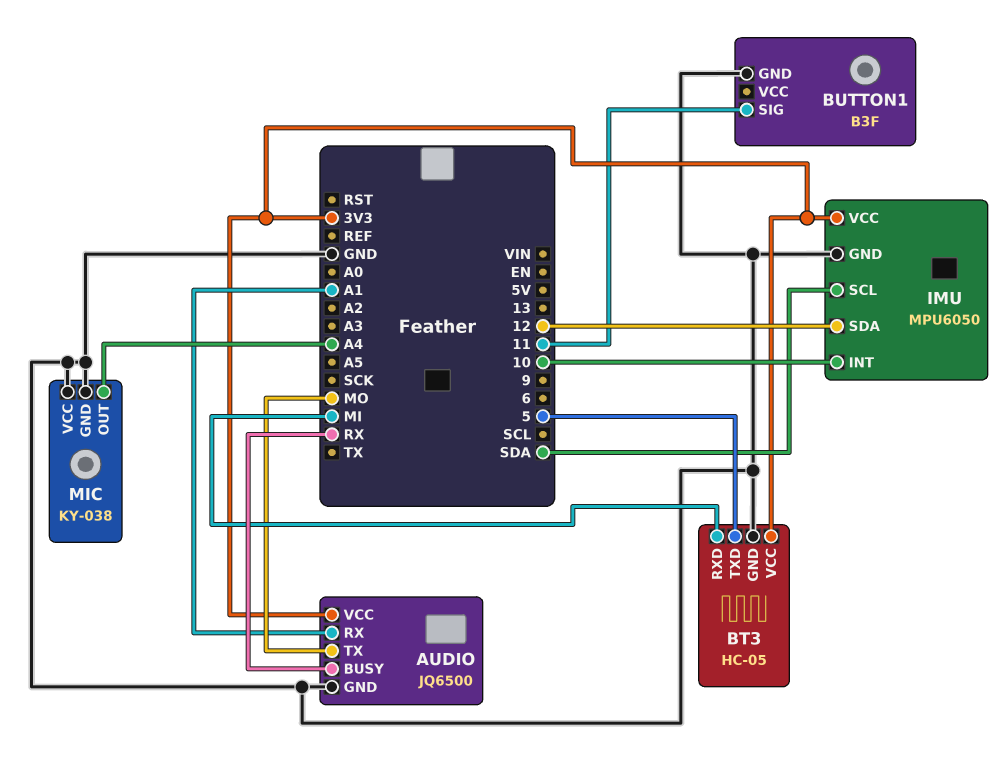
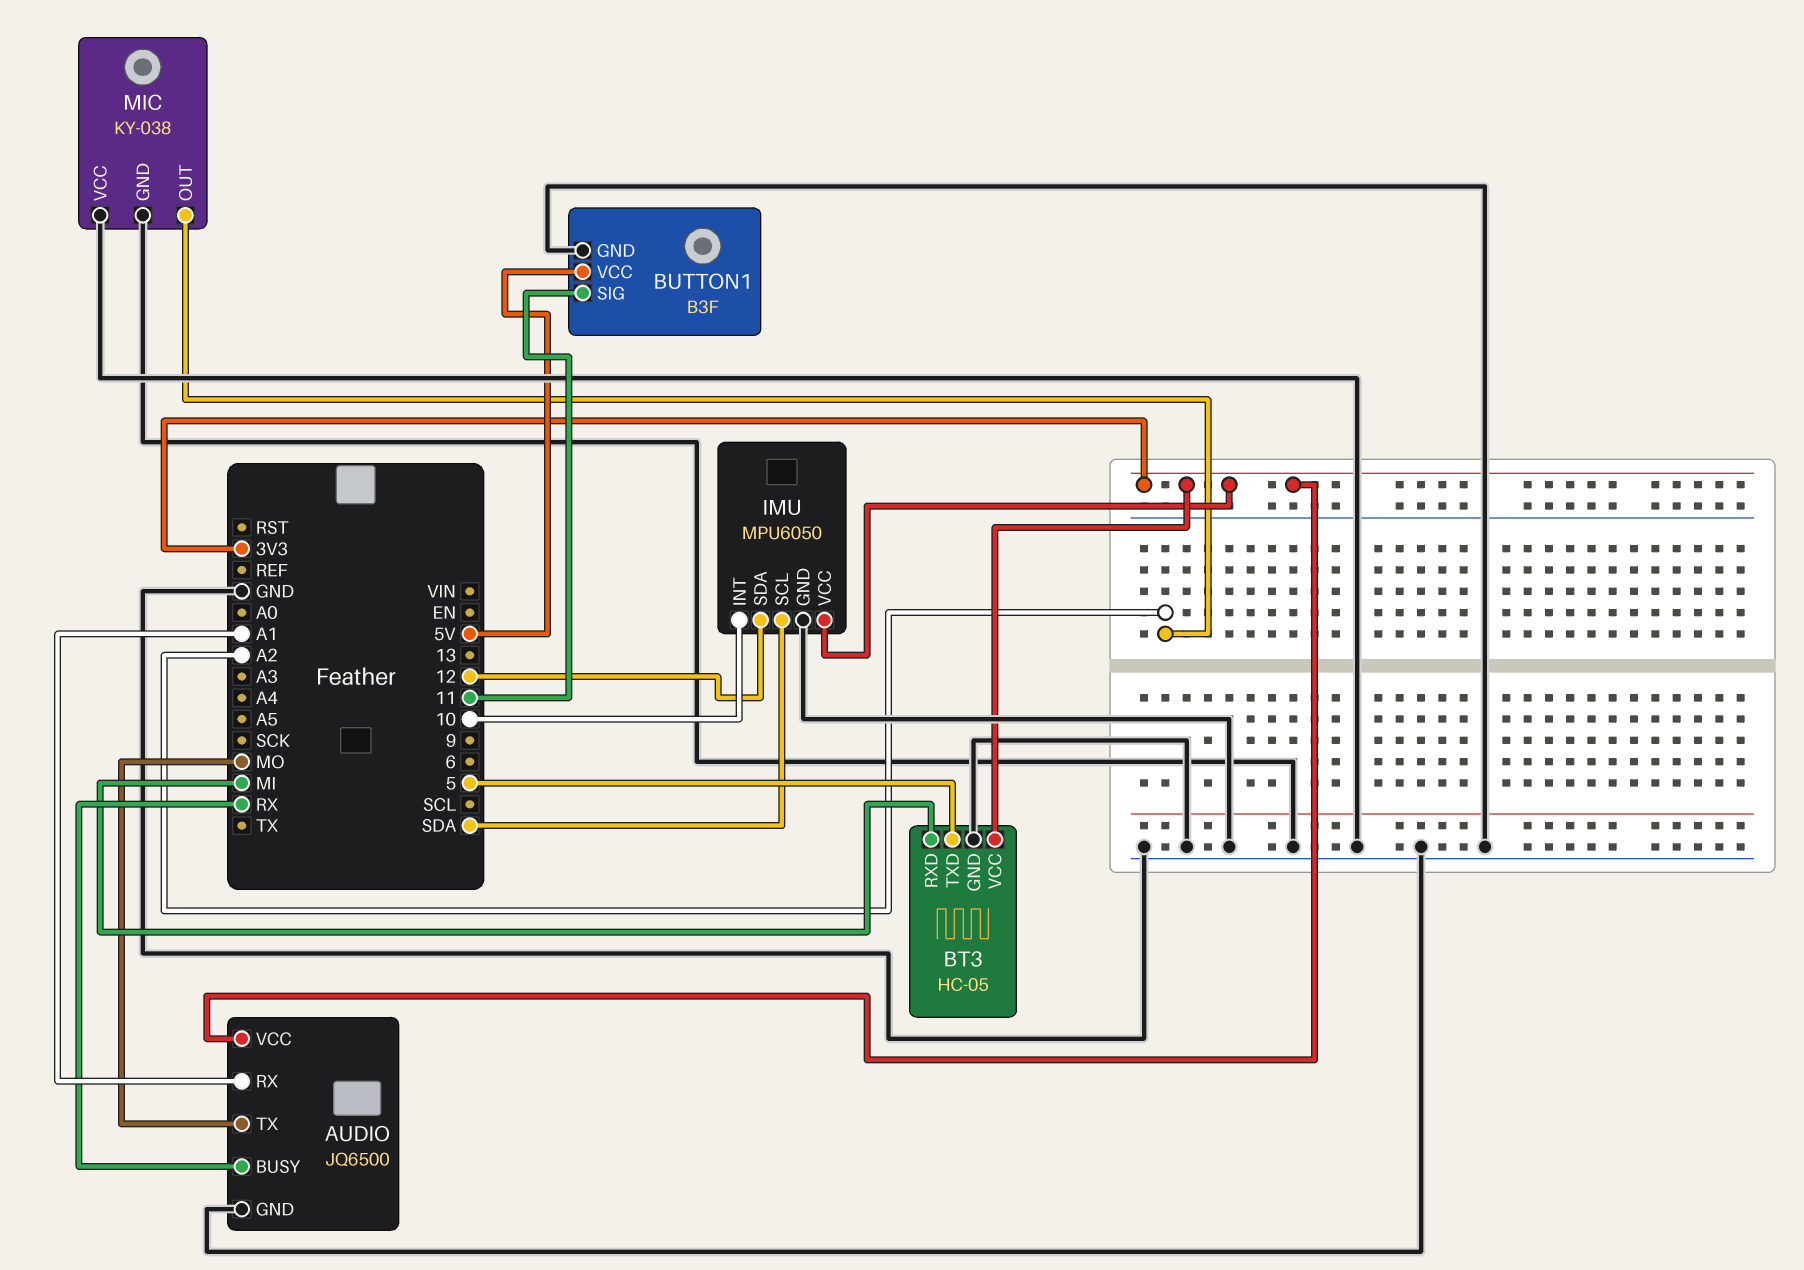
BUTTON1 pin VCC: none -> 5V
MIC pin OUT: A4 -> A2

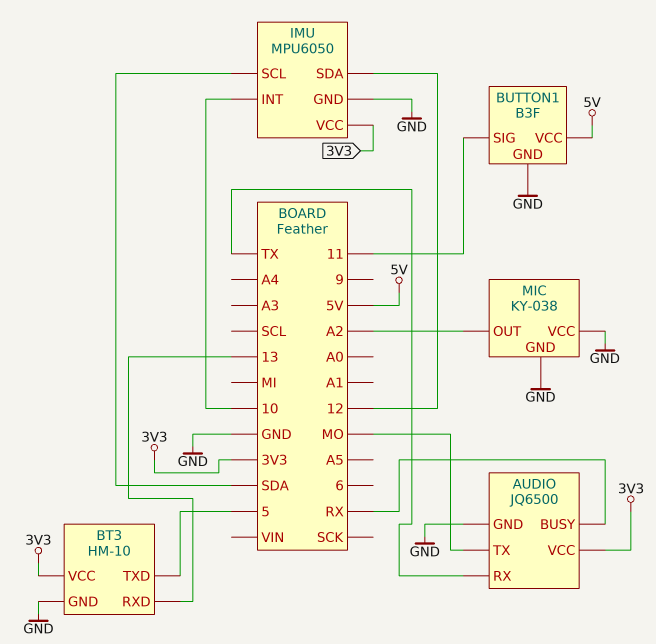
AUDIO pin RX: A1 -> TX
BT3: HC-05 -> HM-10
BT3 pin RXD: MI -> 13

